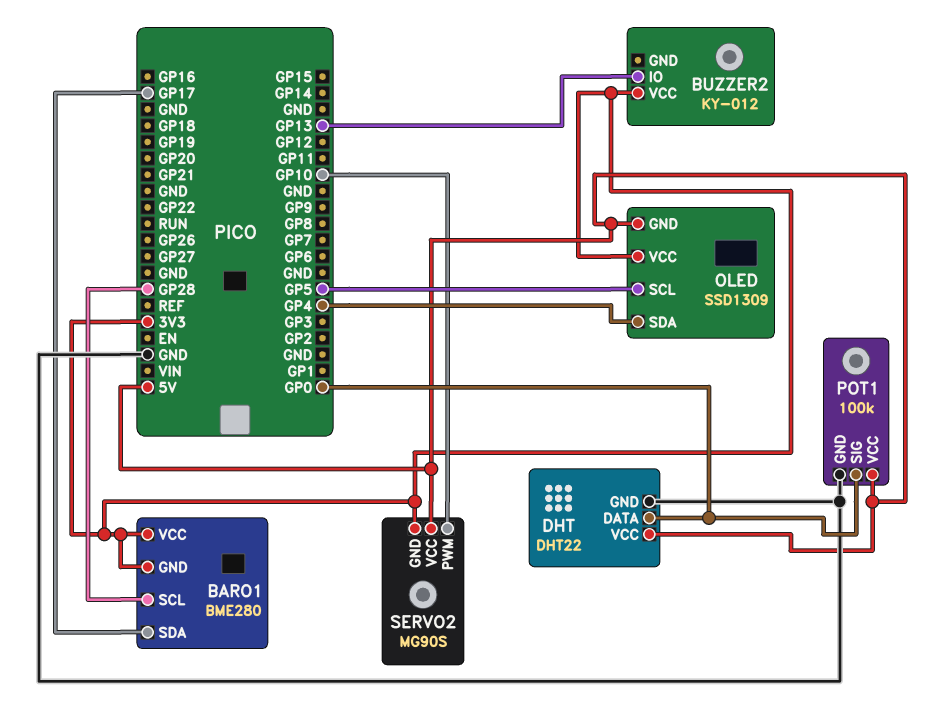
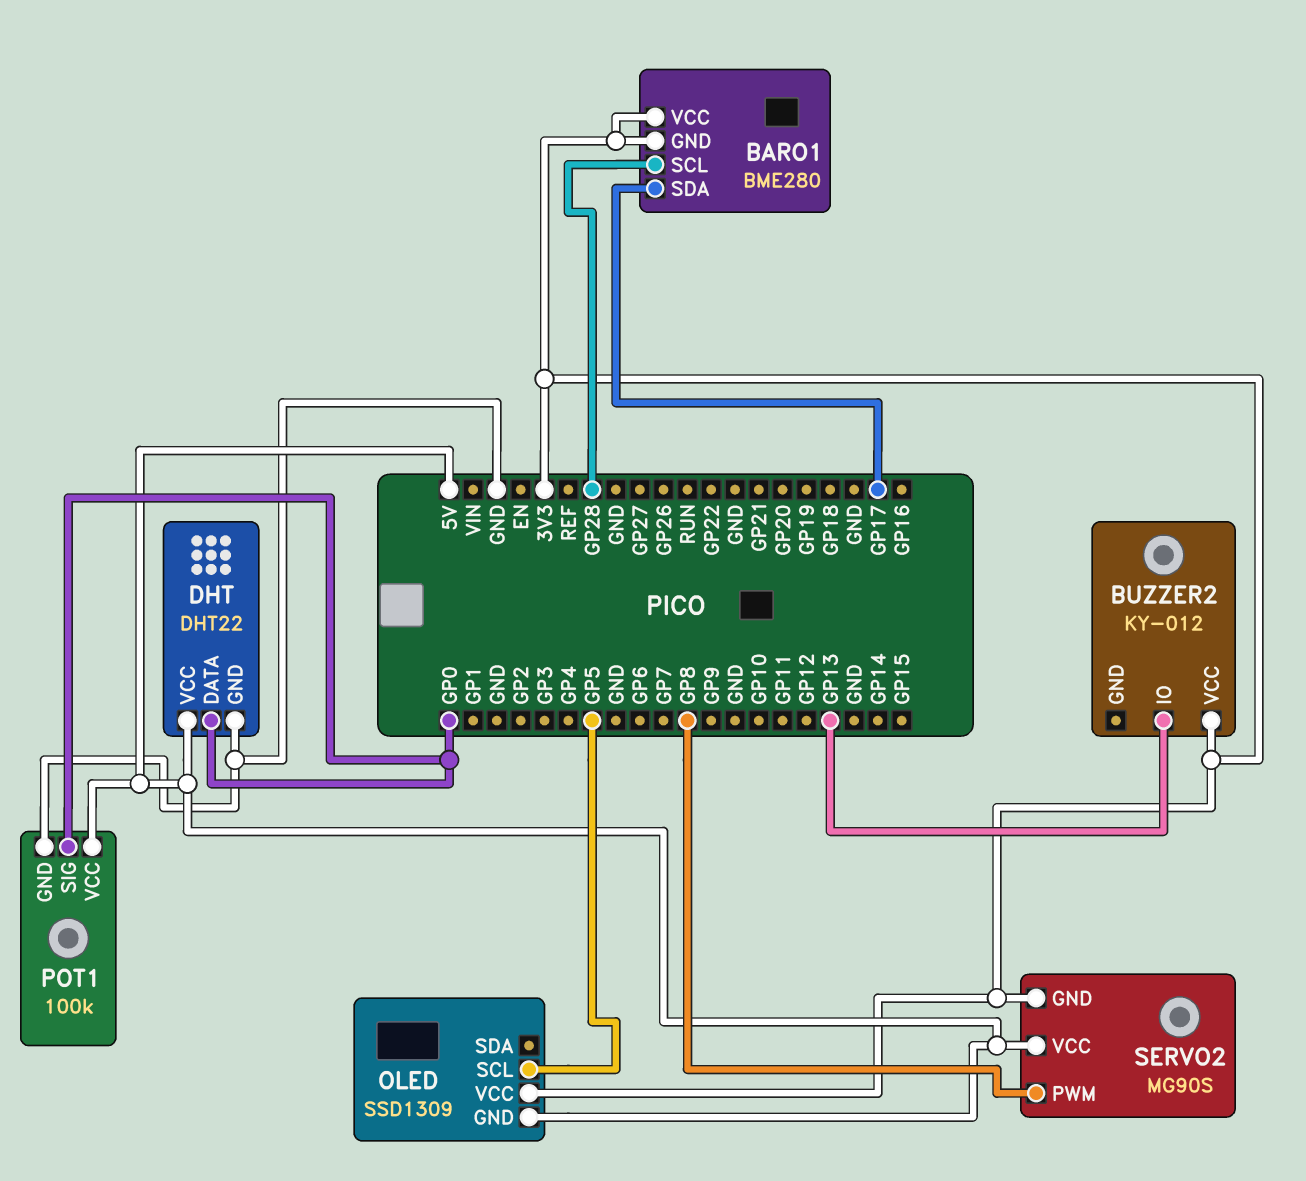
OLED pin SDA: GP4 -> none
SERVO2 pin PWM: GP10 -> GP8

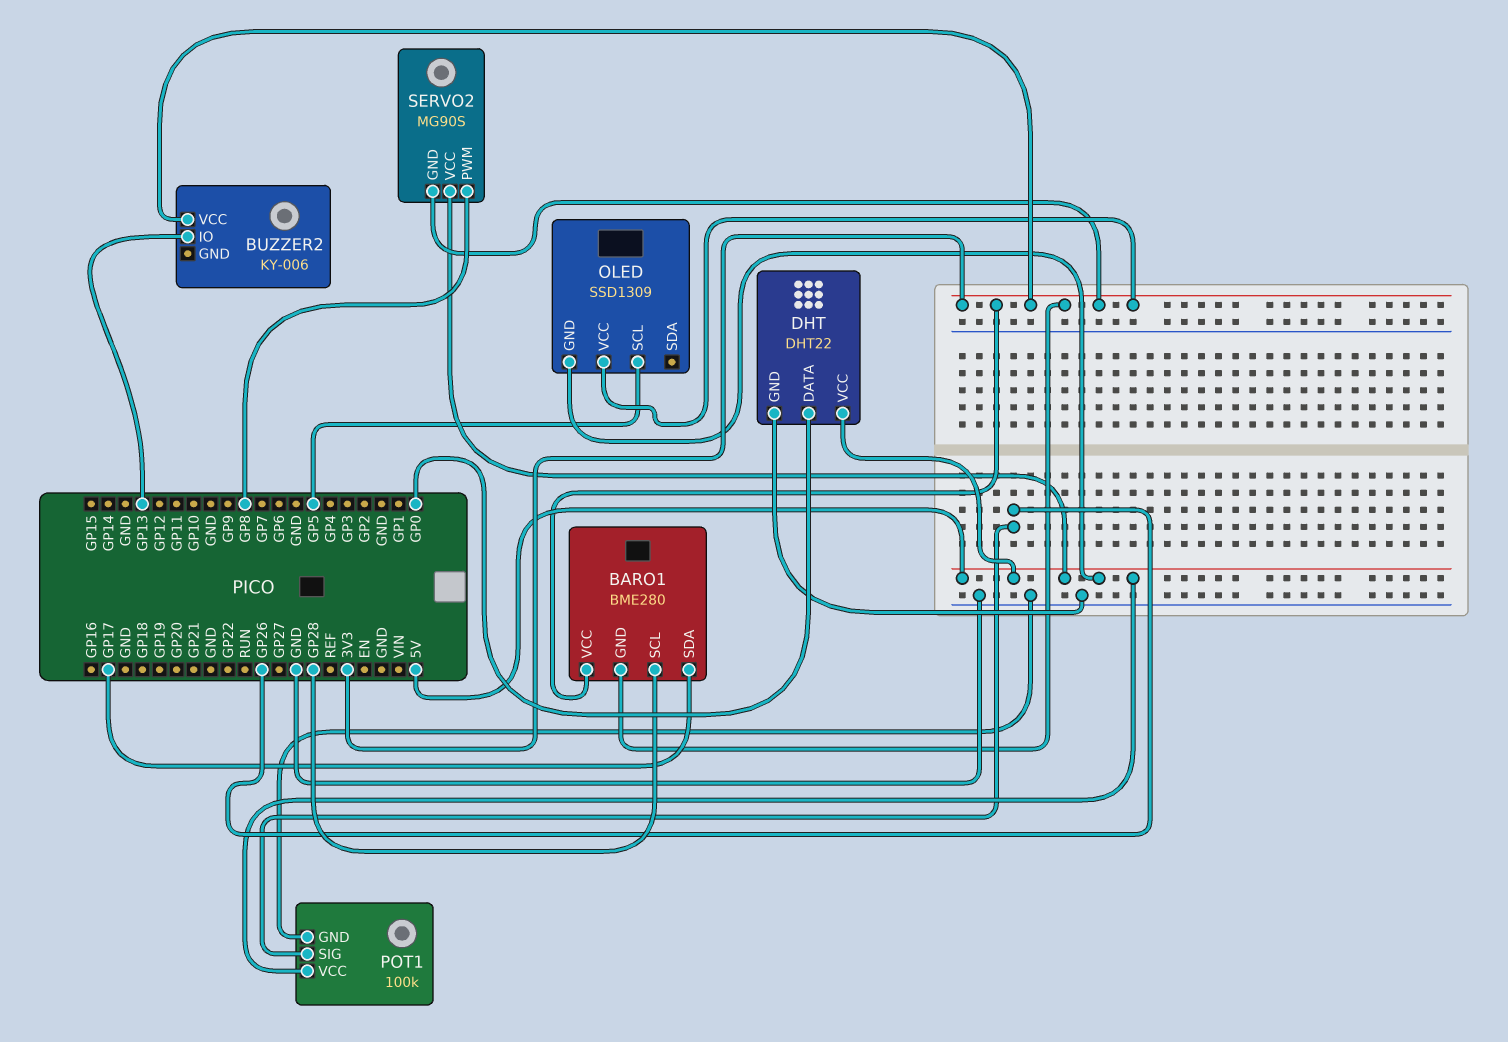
BUZZER2: KY-012 -> KY-006
POT1 pin SIG: GP0 -> GP26

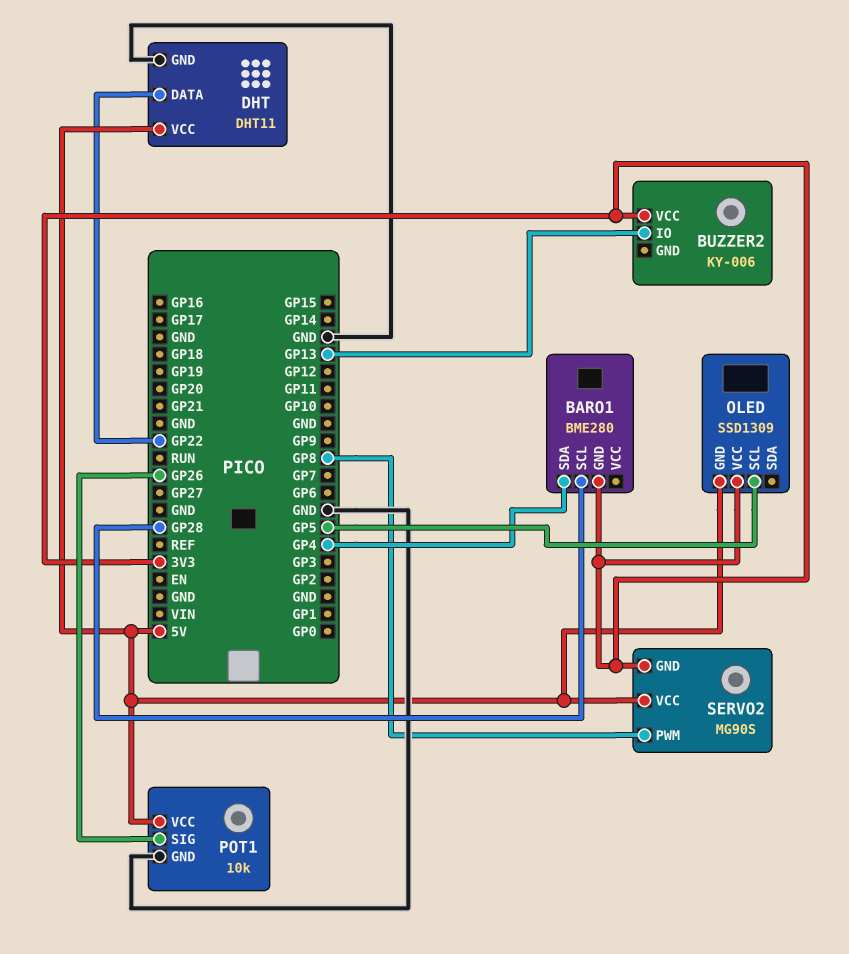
BARO1 pin SDA: GP17 -> GP4
BARO1 pin VCC: 3V3 -> none
DHT: DHT22 -> DHT11
DHT pin DATA: GP0 -> GP22
POT1: 100k -> 10k

